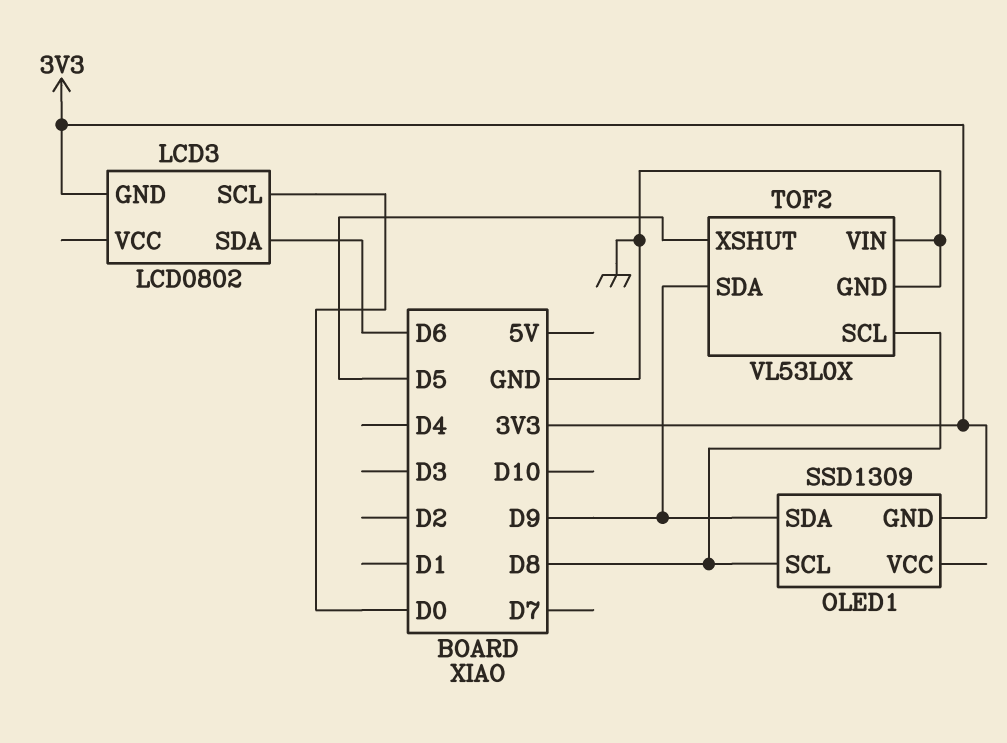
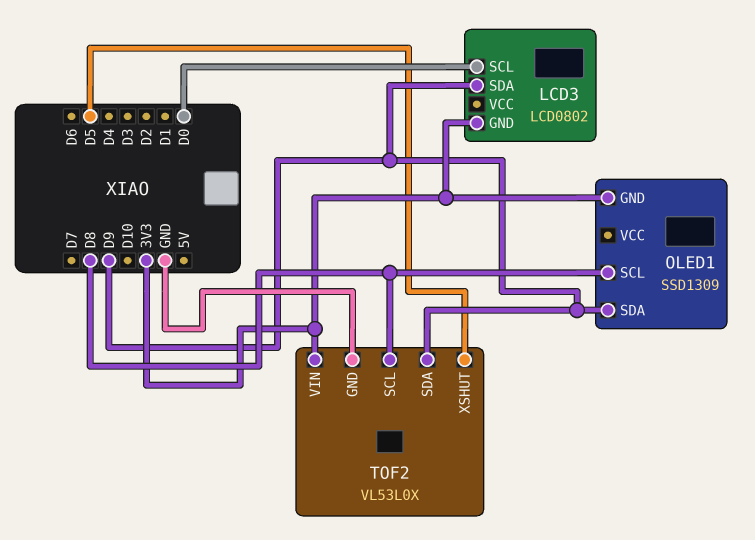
LCD3 pin SDA: D6 -> D9
TOF2 pin VIN: GND -> 3V3

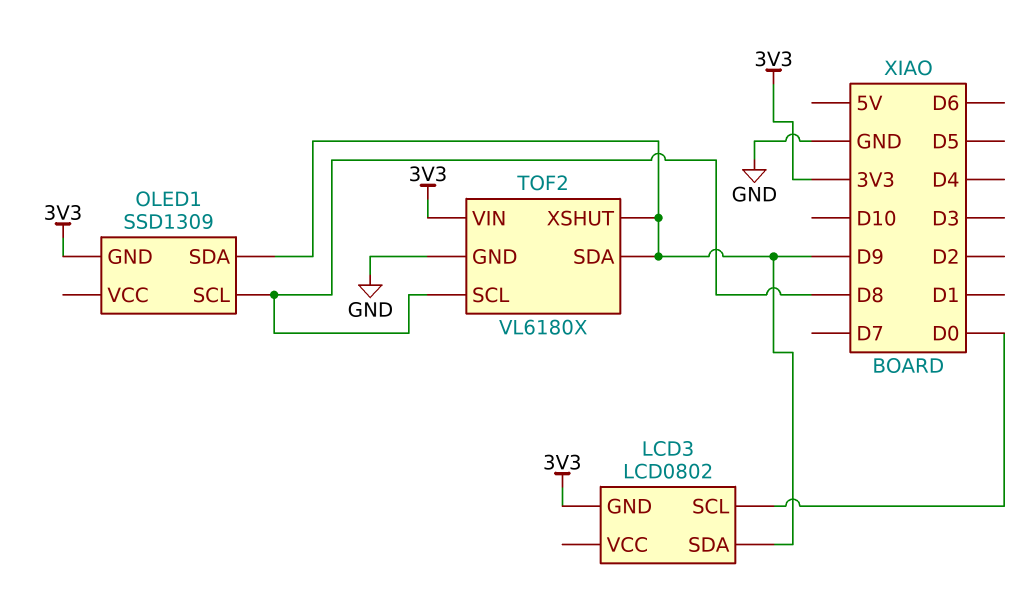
TOF2: VL53L0X -> VL6180X
TOF2 pin XSHUT: D5 -> D9

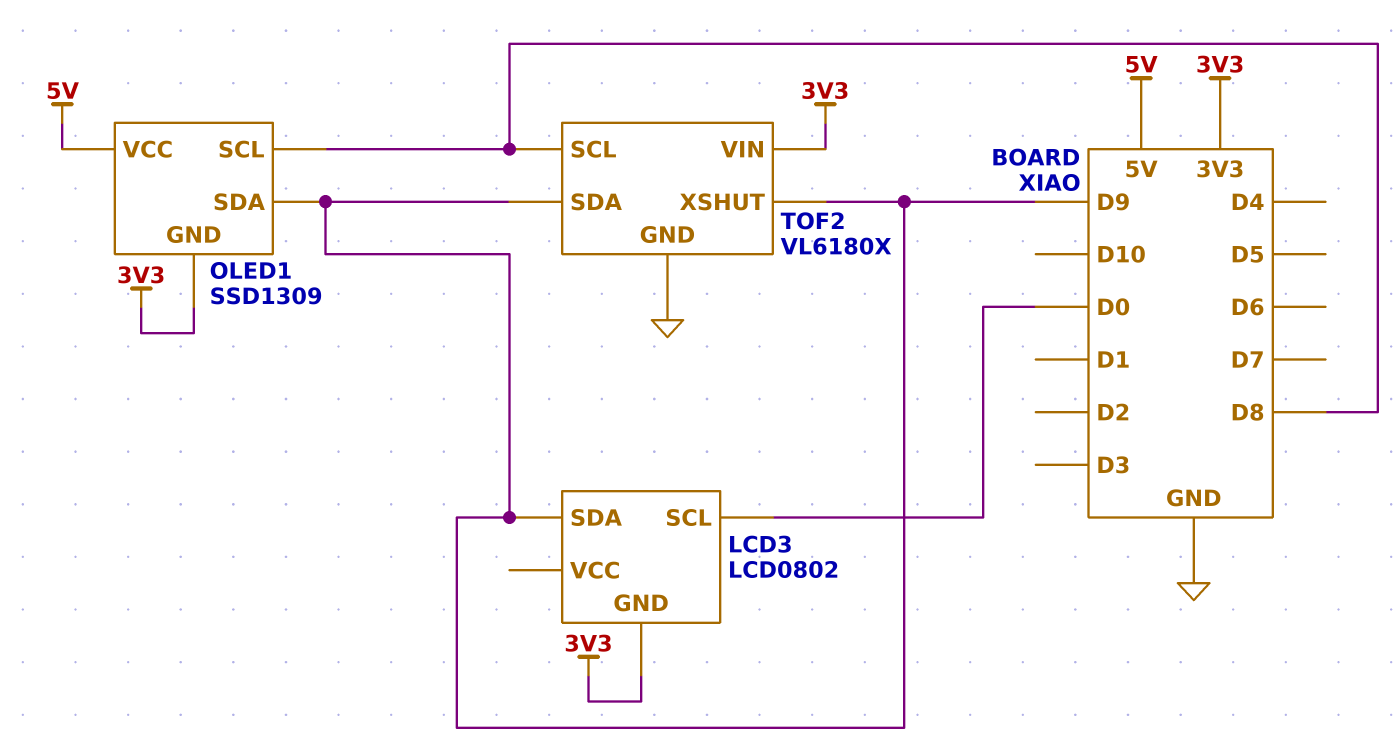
OLED1 pin VCC: none -> 5V

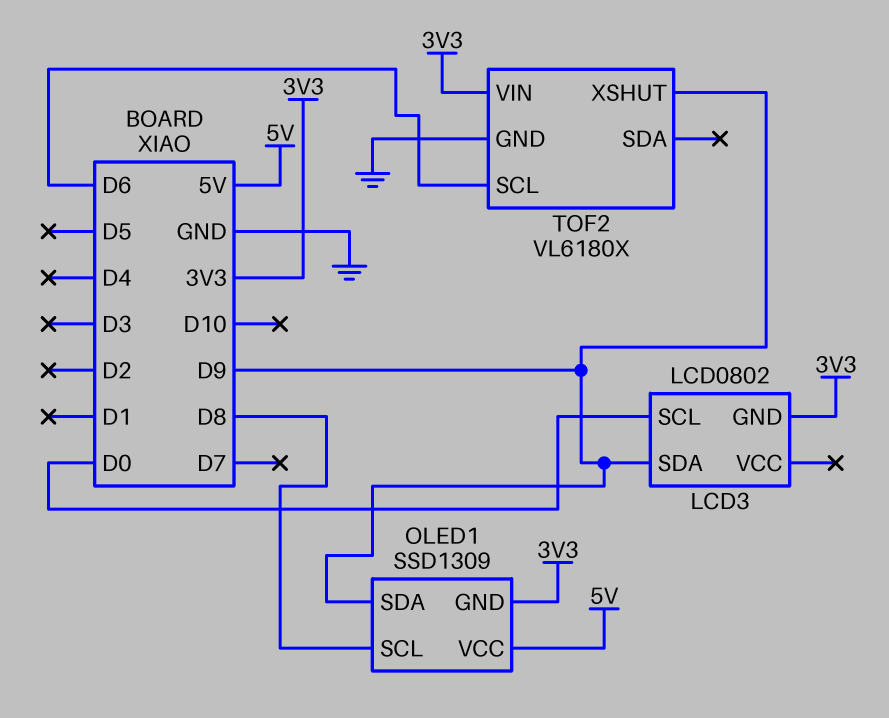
TOF2 pin SCL: D8 -> D6
TOF2 pin SDA: D9 -> none

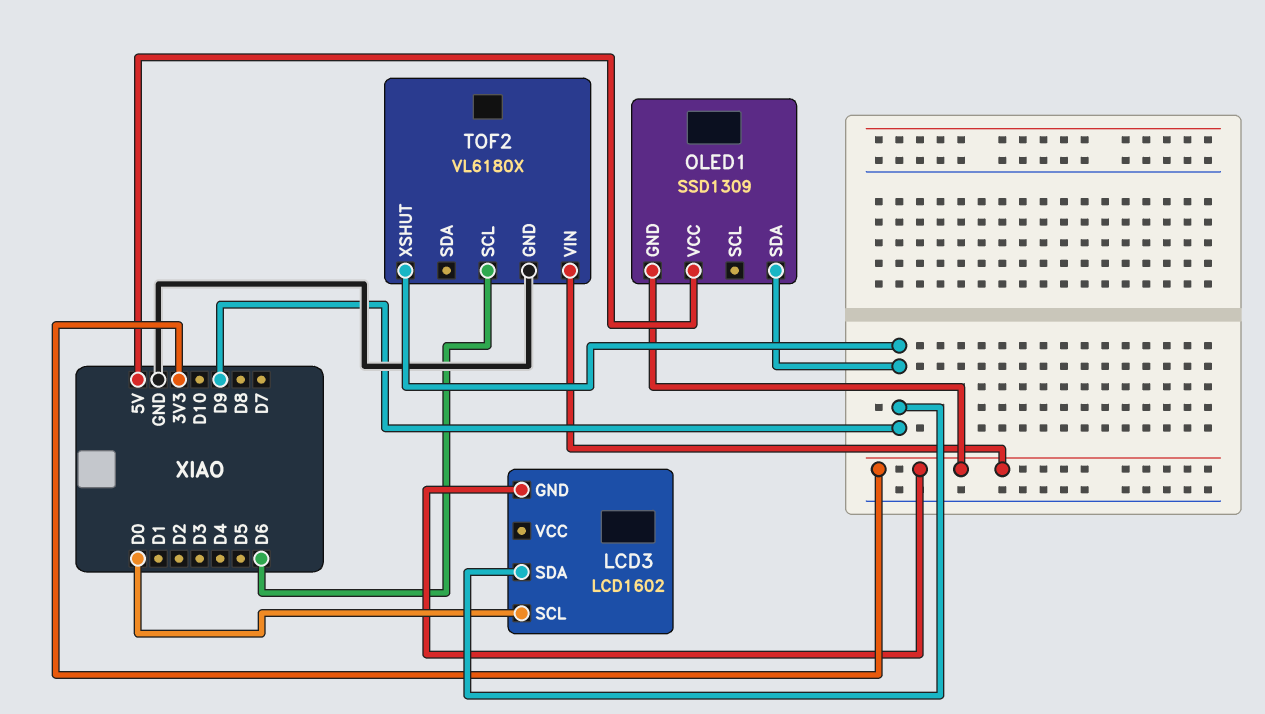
LCD3: LCD0802 -> LCD1602
OLED1 pin SCL: D8 -> none

